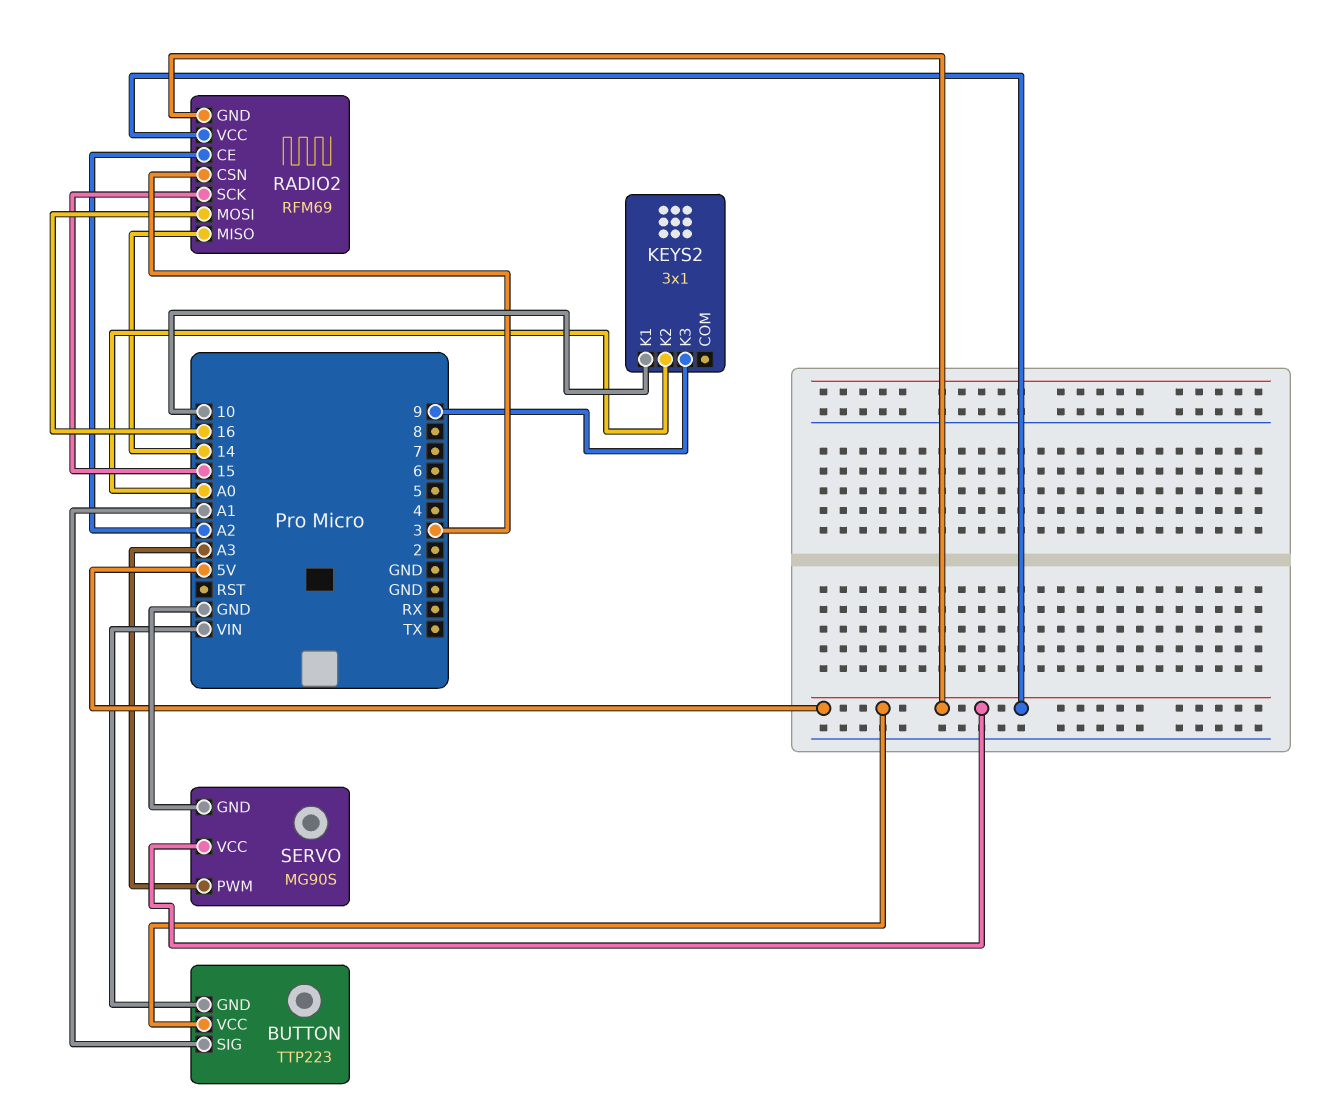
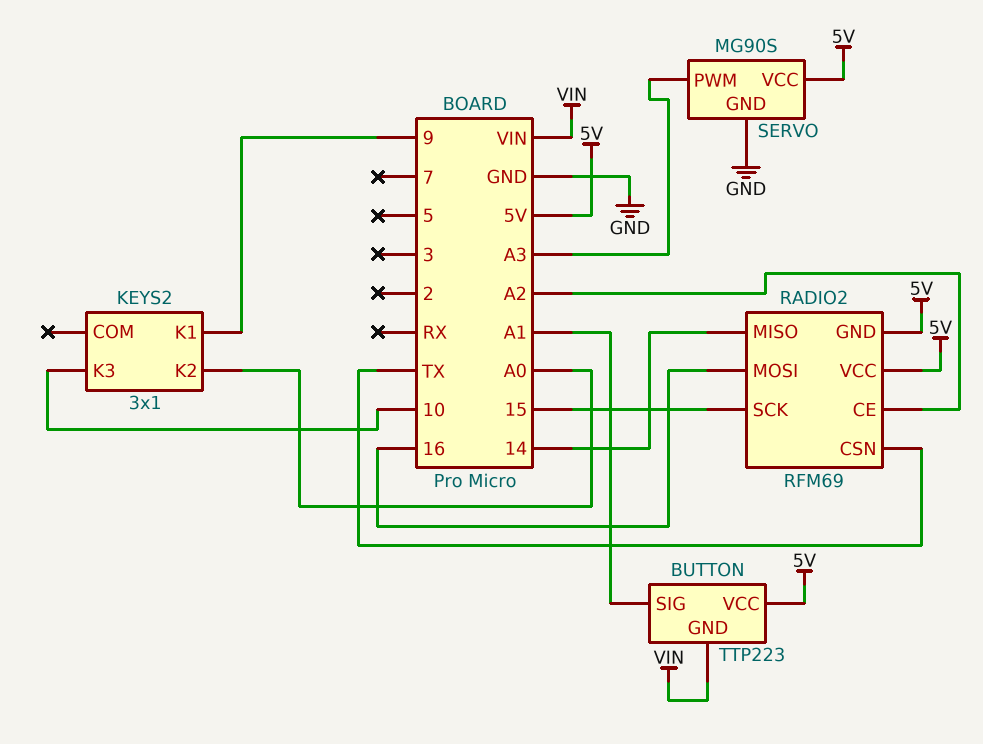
KEYS2 pin K1: 10 -> 9
KEYS2 pin K3: 9 -> 10
RADIO2 pin CSN: 3 -> TX

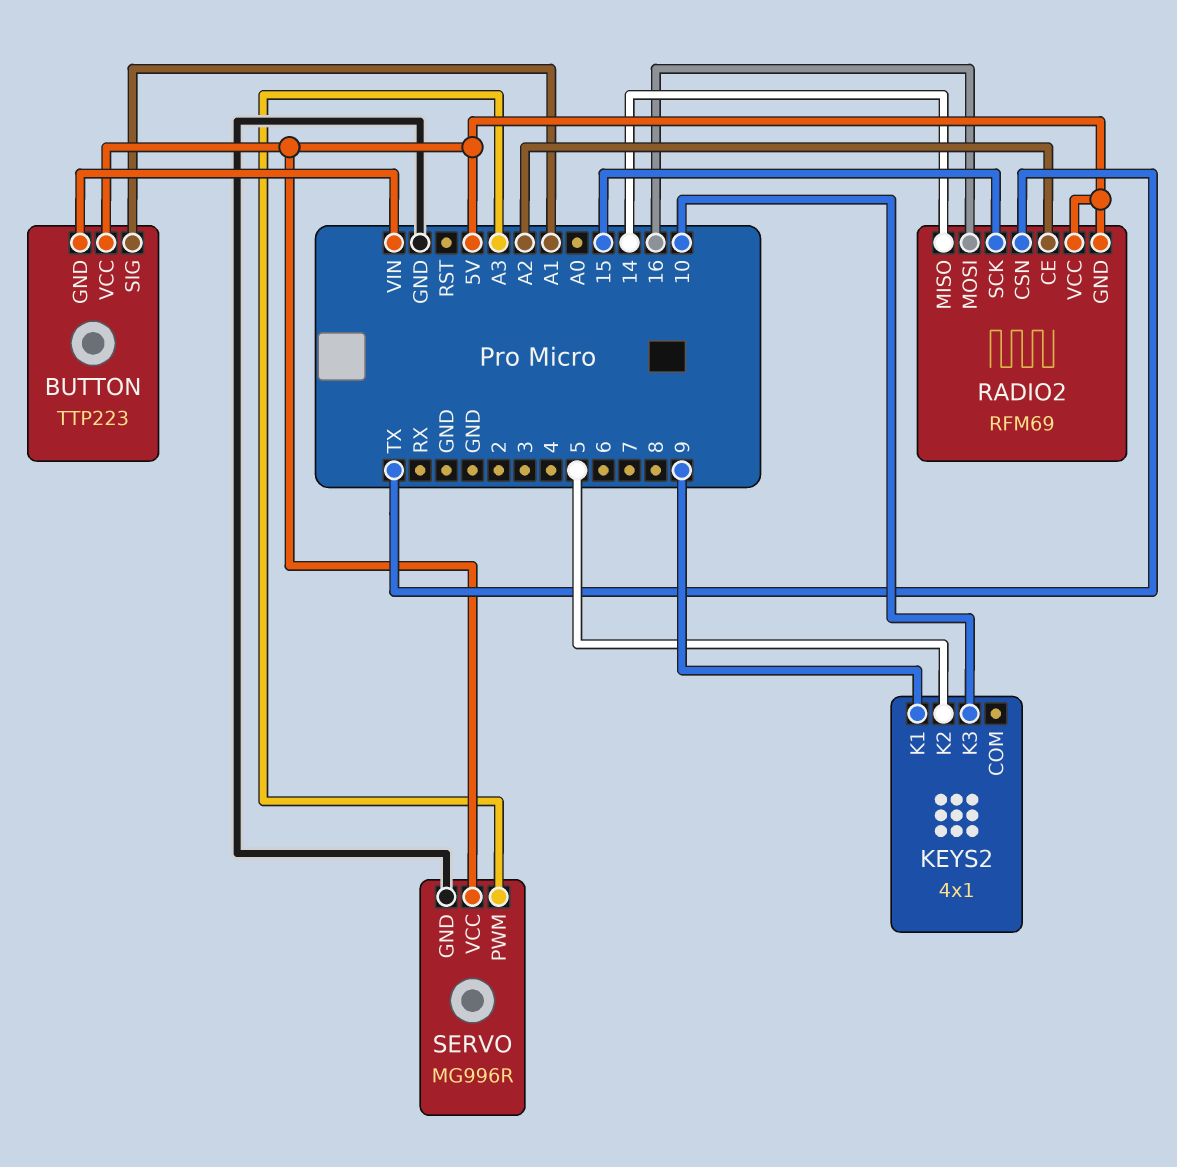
KEYS2: 3x1 -> 4x1
KEYS2 pin K2: A0 -> 5
SERVO: MG90S -> MG996R

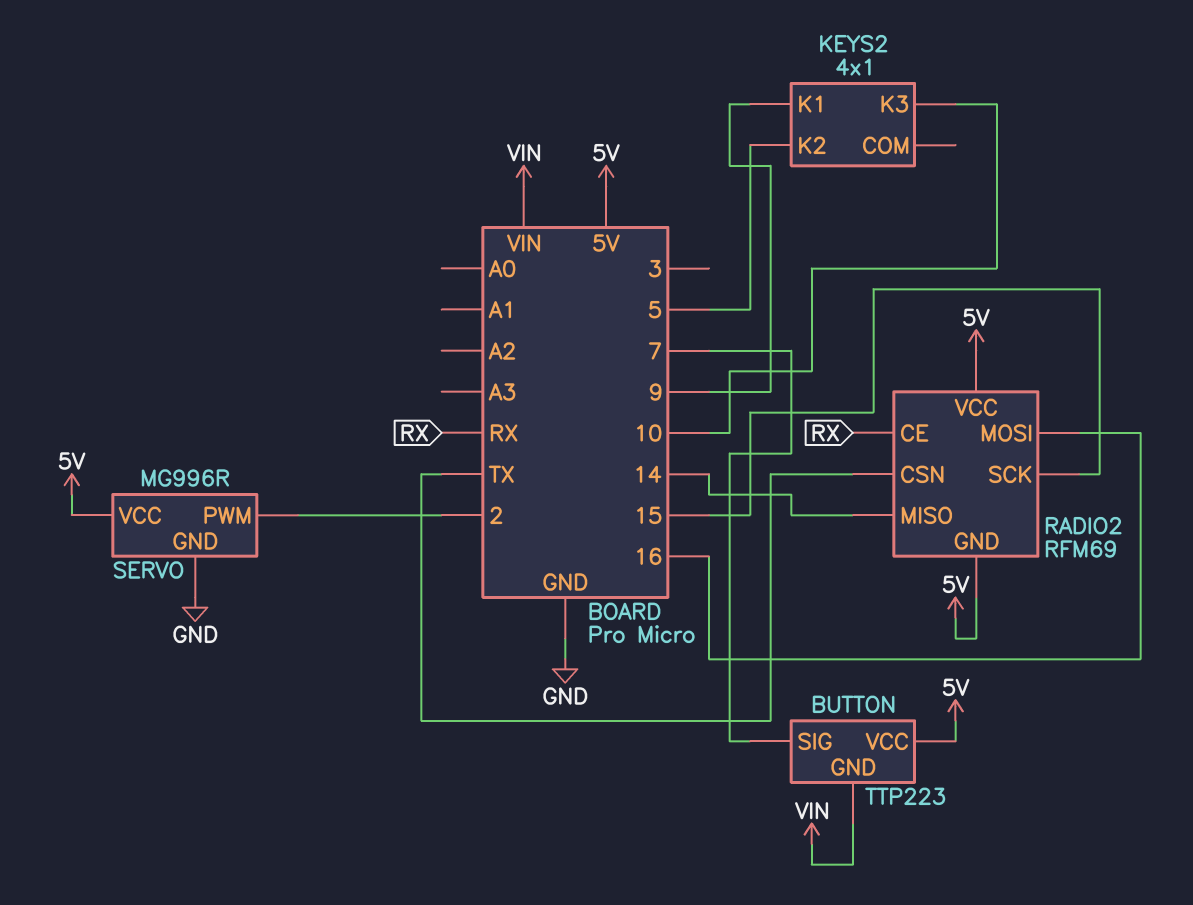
BUTTON pin SIG: A1 -> 7
RADIO2 pin CE: A2 -> RX
SERVO pin PWM: A3 -> 2

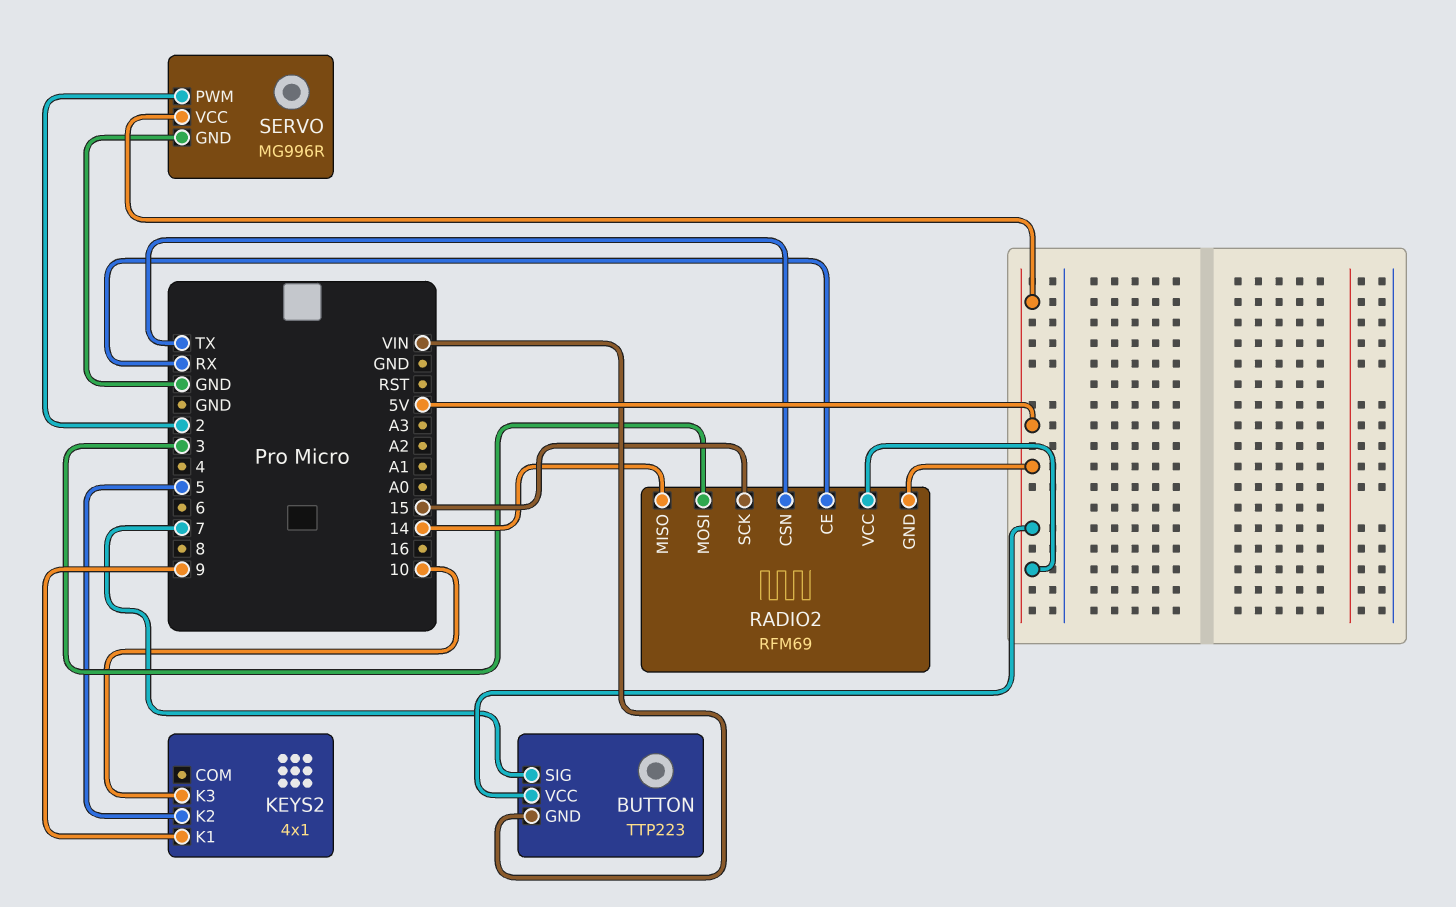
RADIO2 pin MOSI: 16 -> 3

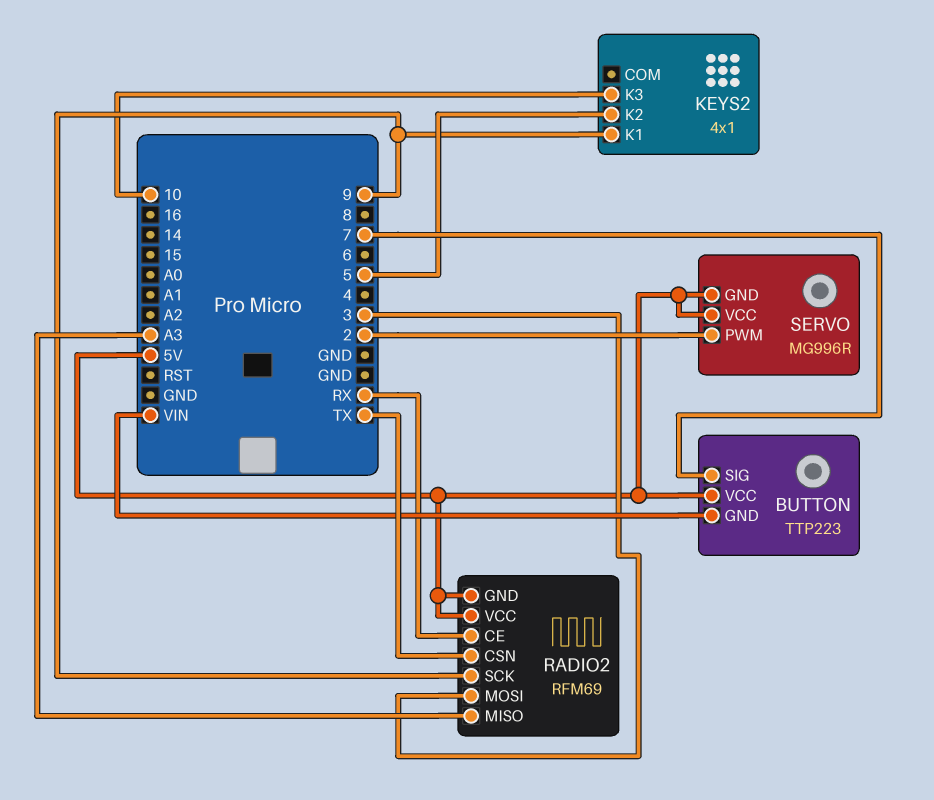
RADIO2 pin MISO: 14 -> A3
RADIO2 pin SCK: 15 -> 9
SERVO pin GND: GND -> 5V

